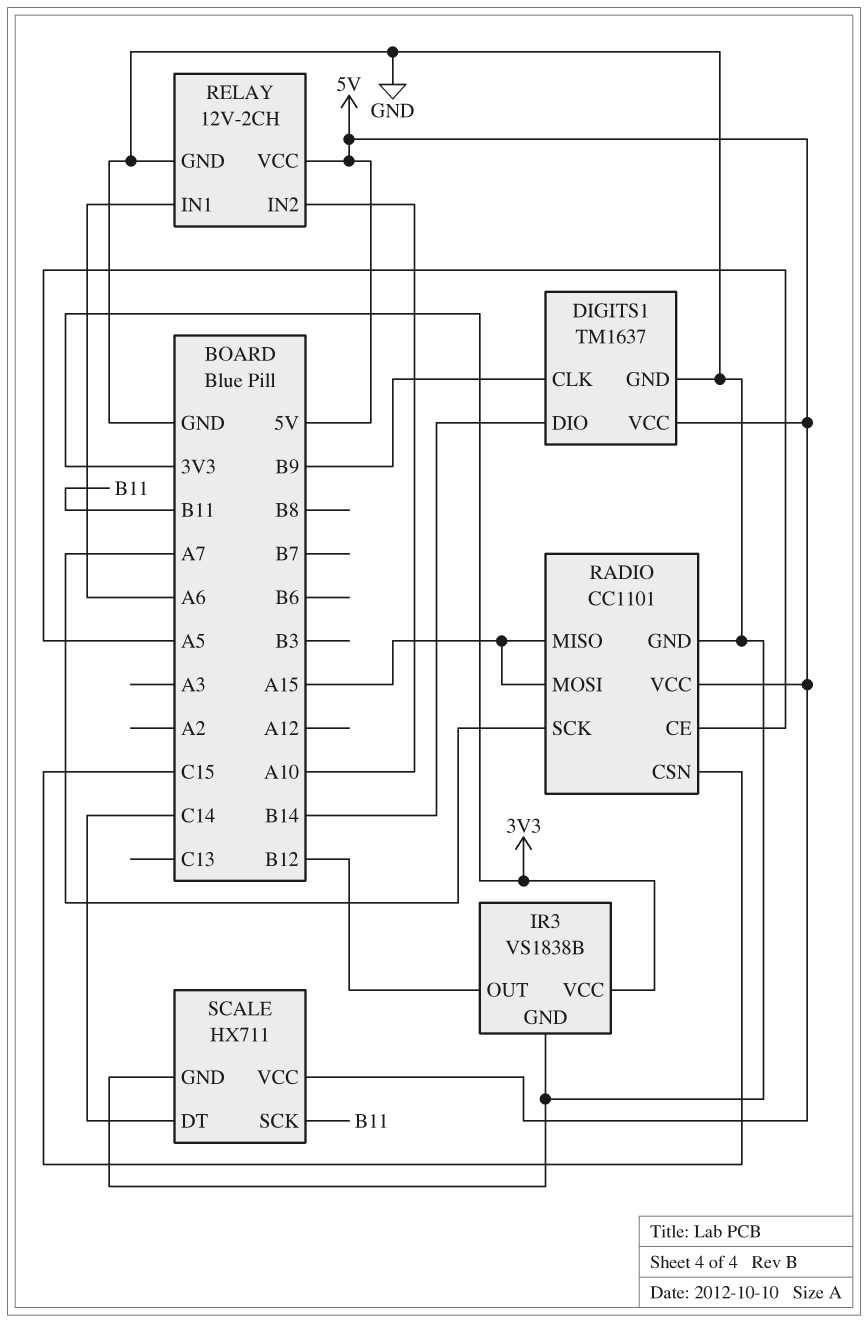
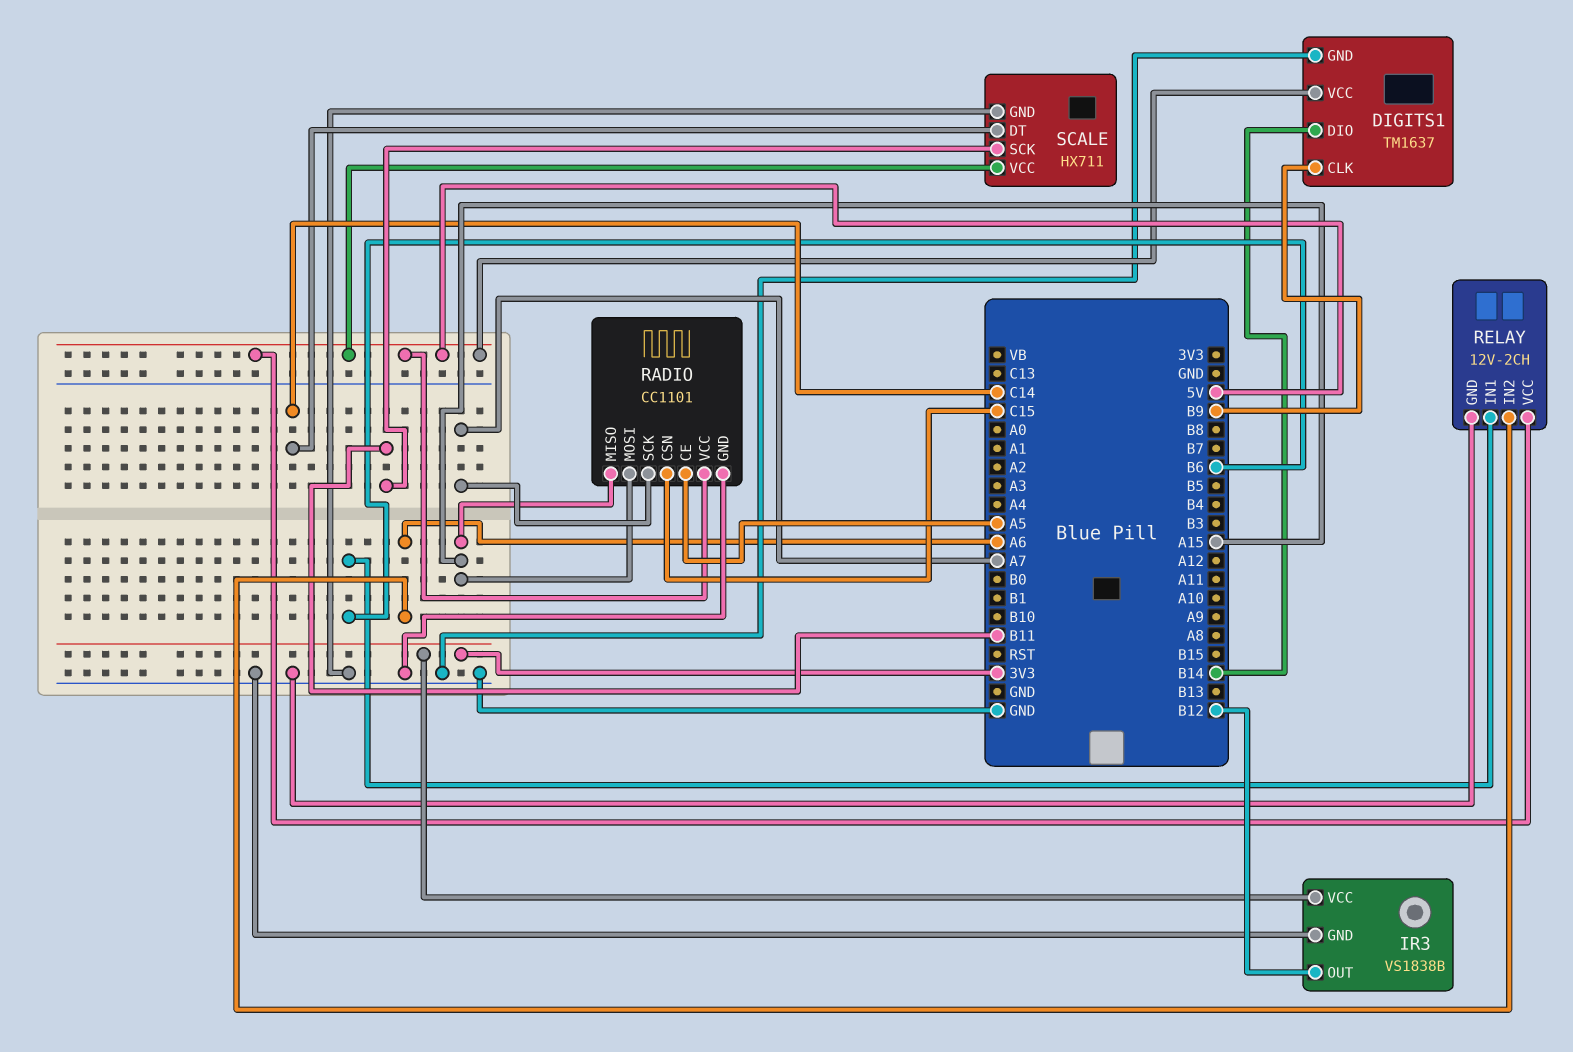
RELAY pin IN1: A6 -> B6
RELAY pin IN2: A10 -> A6

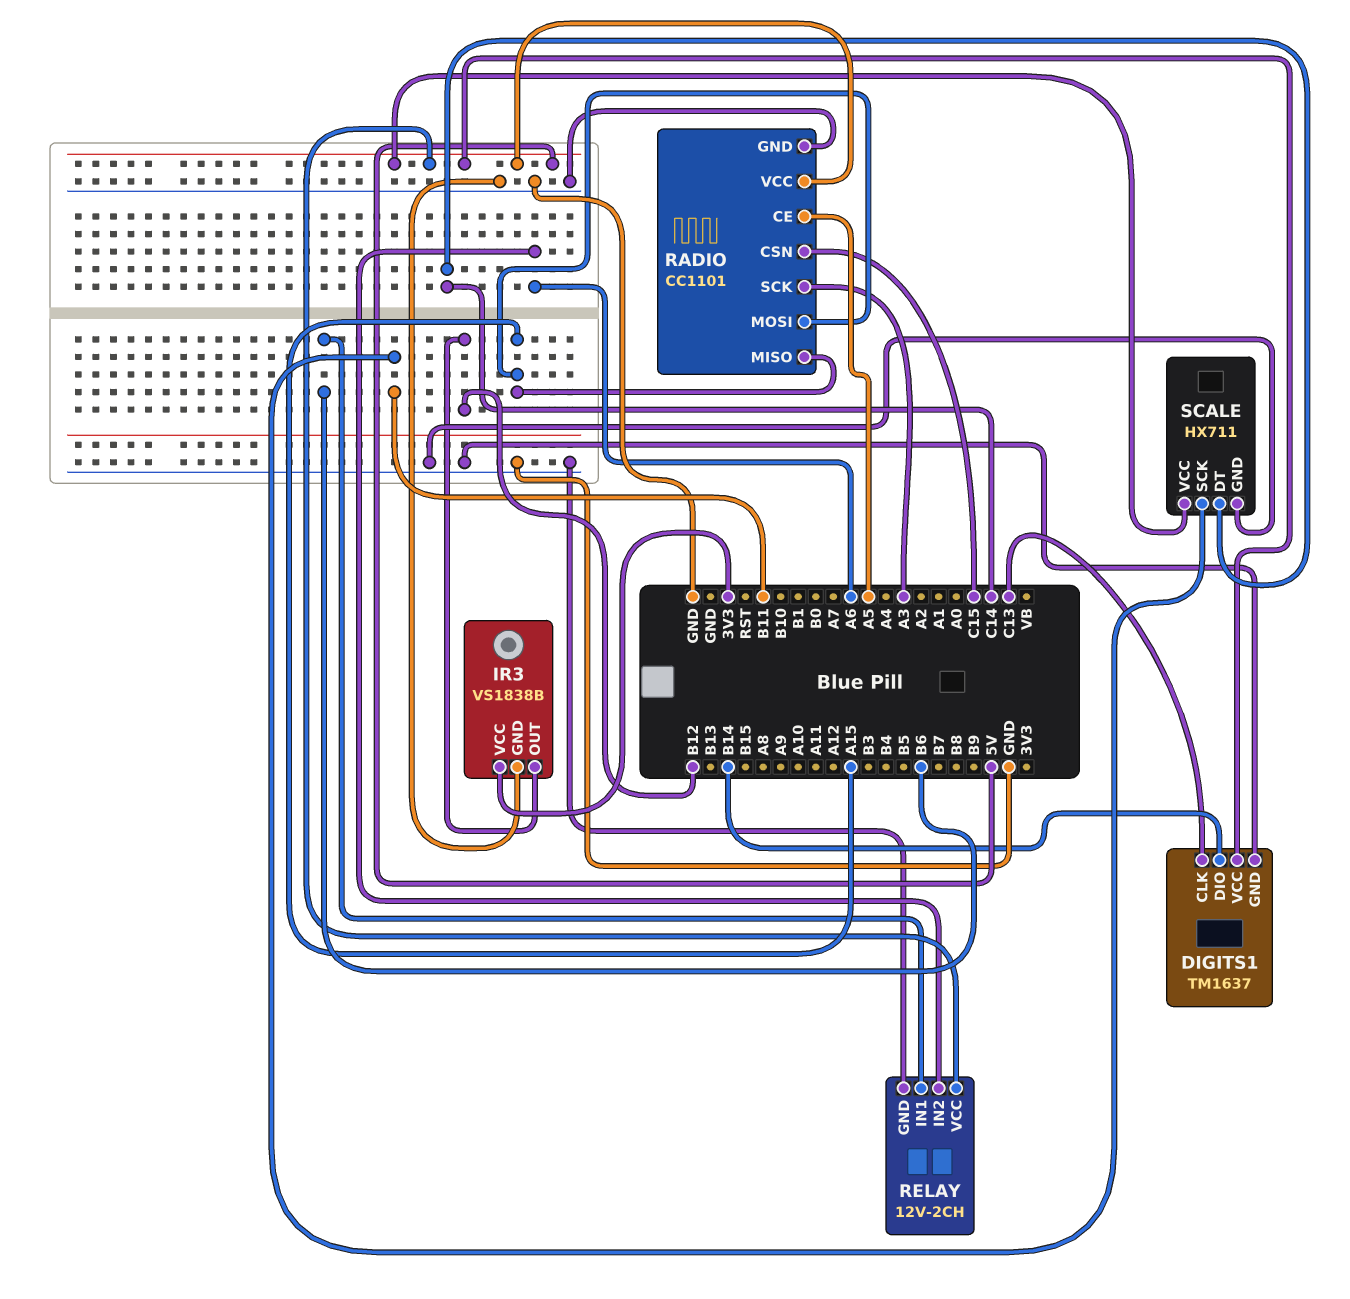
DIGITS1 pin CLK: B9 -> C13
RADIO pin SCK: A7 -> A3

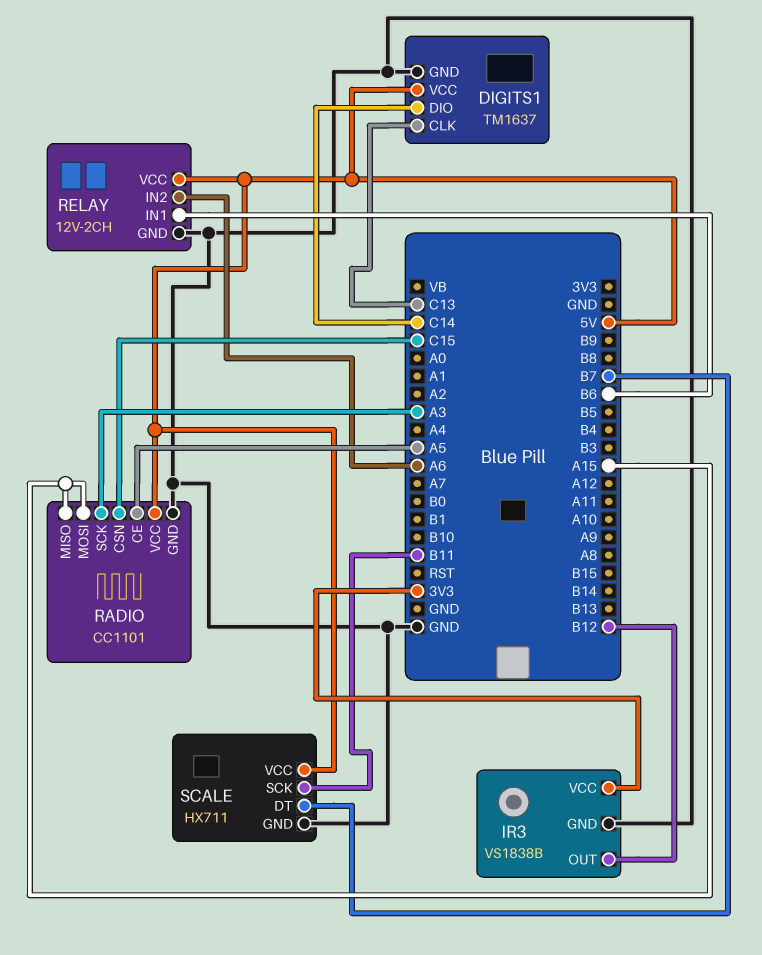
DIGITS1 pin DIO: B14 -> C14
SCALE pin DT: C14 -> B7

